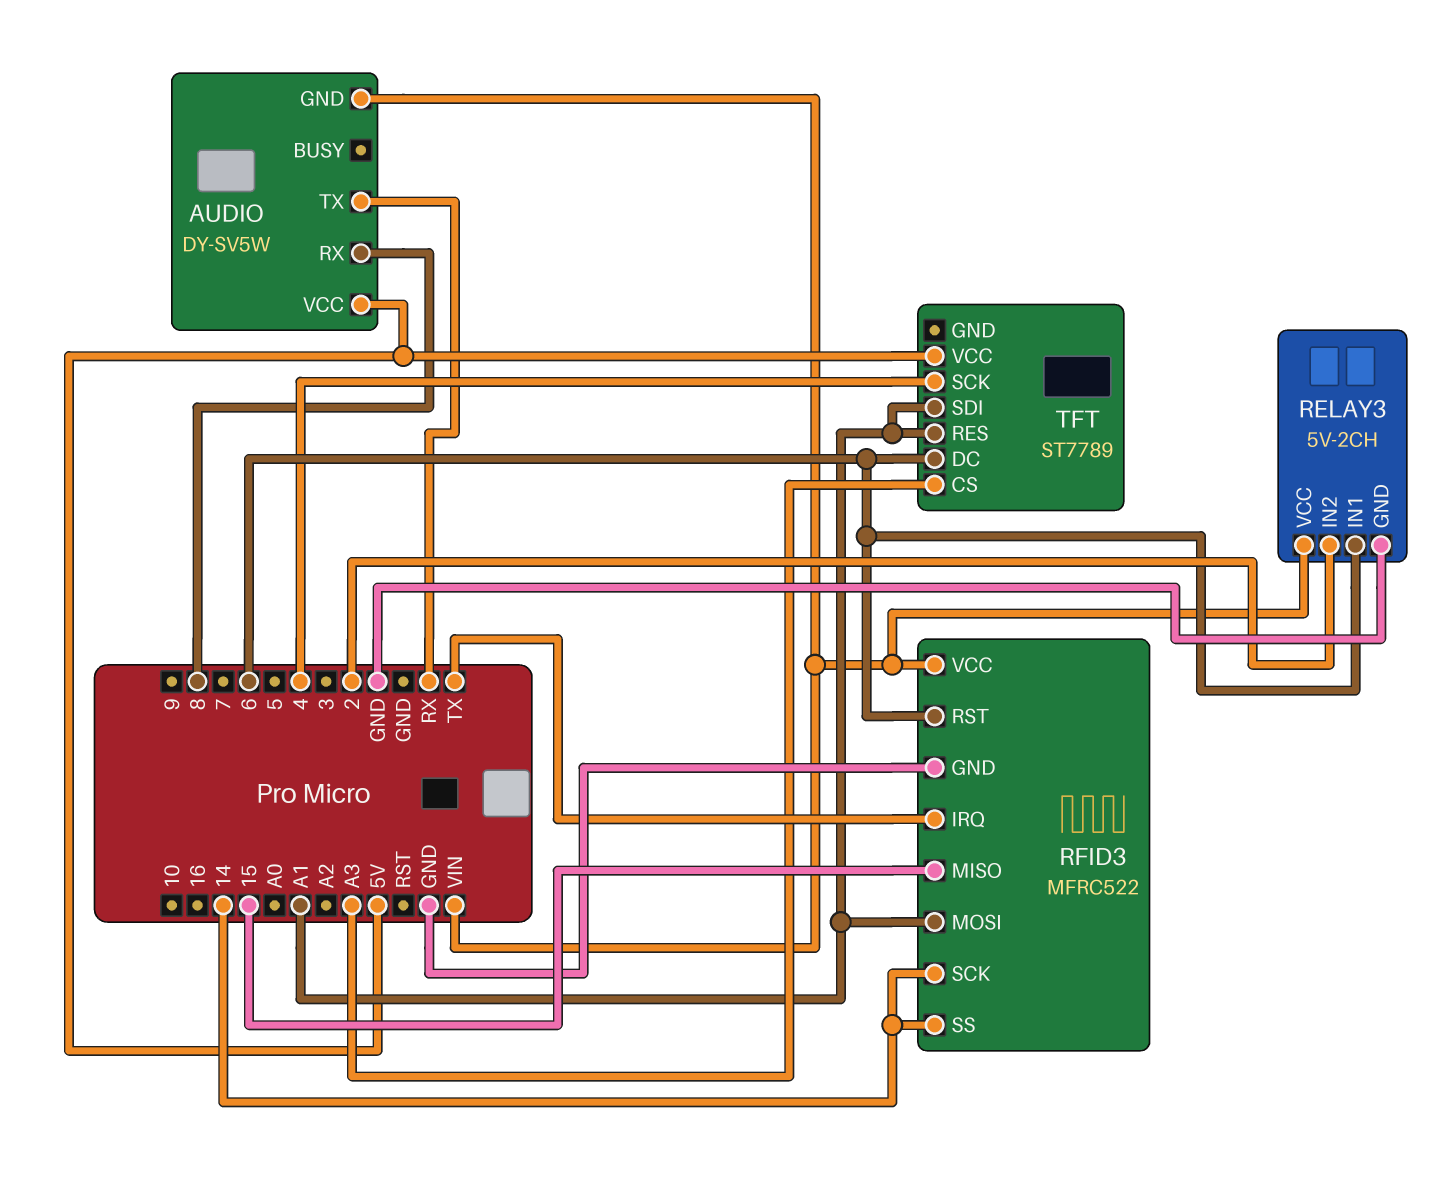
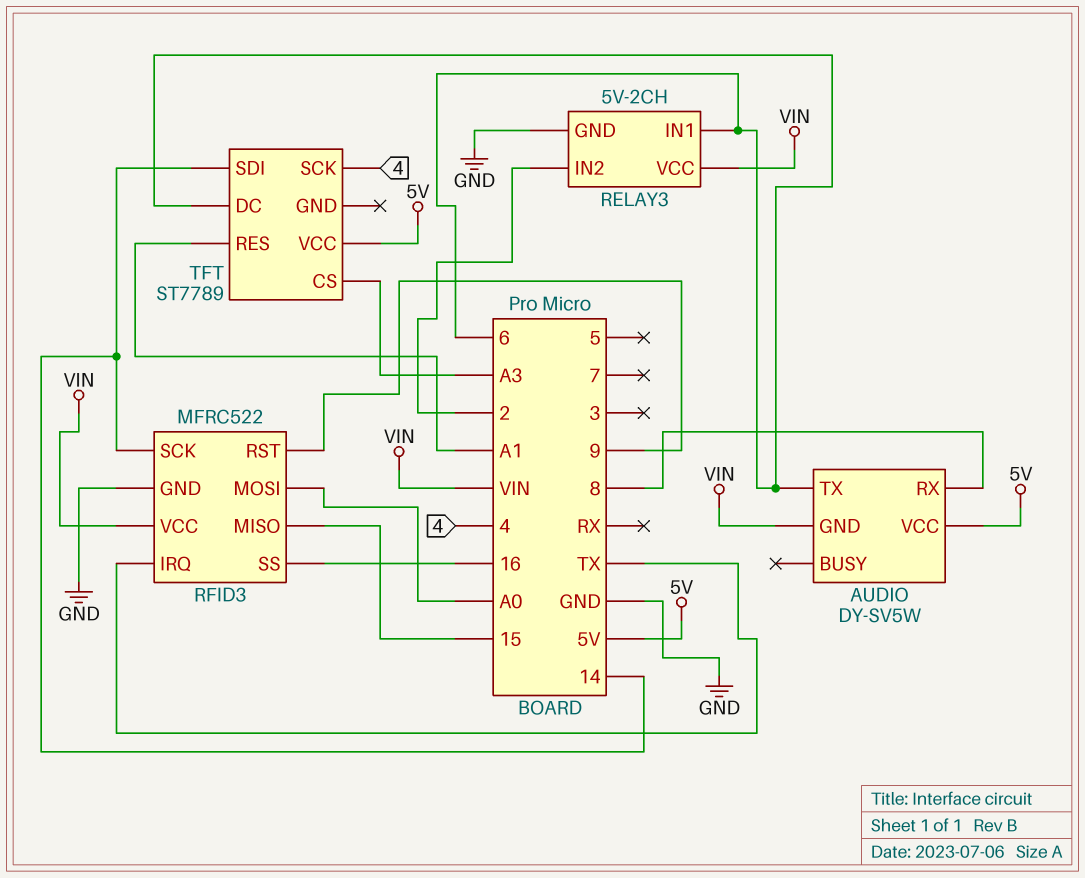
AUDIO pin TX: RX -> 6
RFID3 pin MOSI: A1 -> A0
RFID3 pin RST: 6 -> 9
RFID3 pin SS: 14 -> 16
TFT pin SDI: A1 -> 14

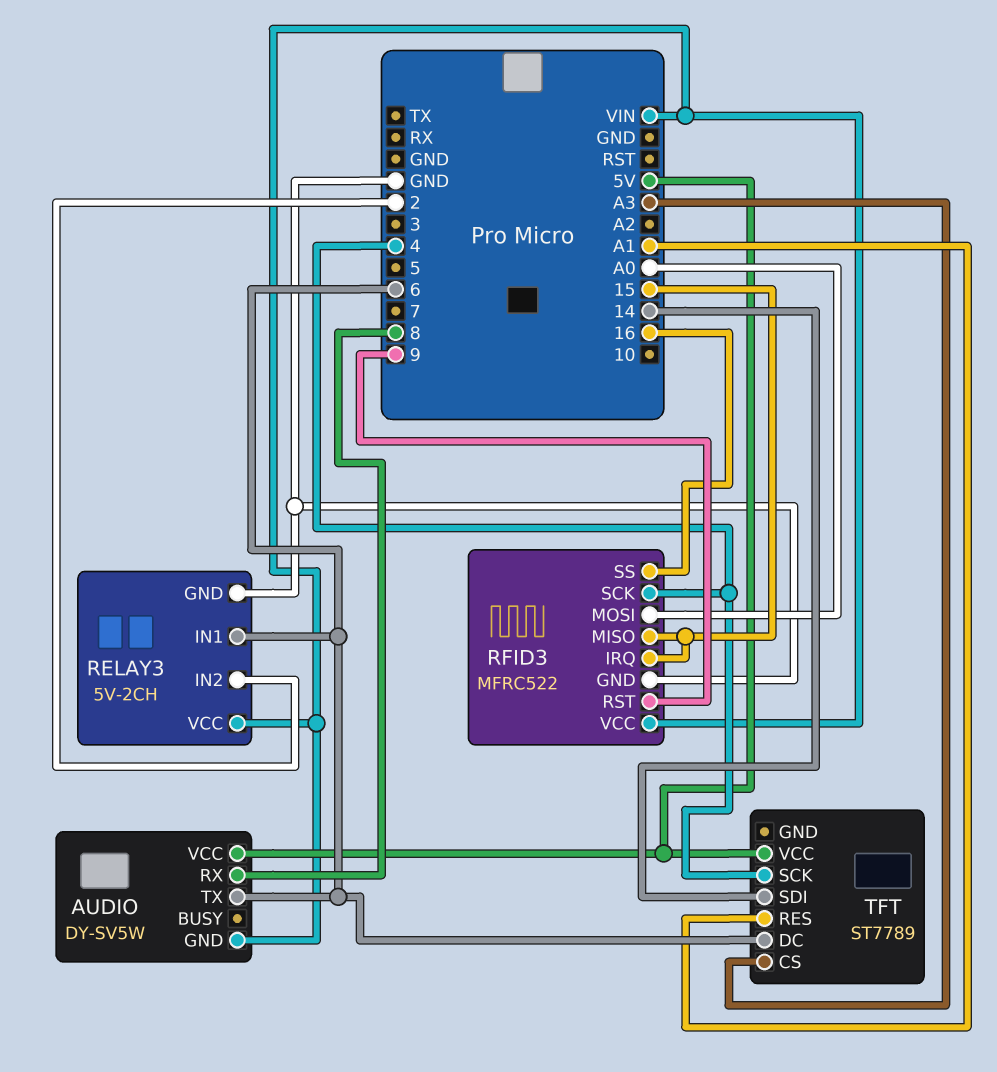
RFID3 pin IRQ: TX -> 15
RFID3 pin SCK: 14 -> 4

